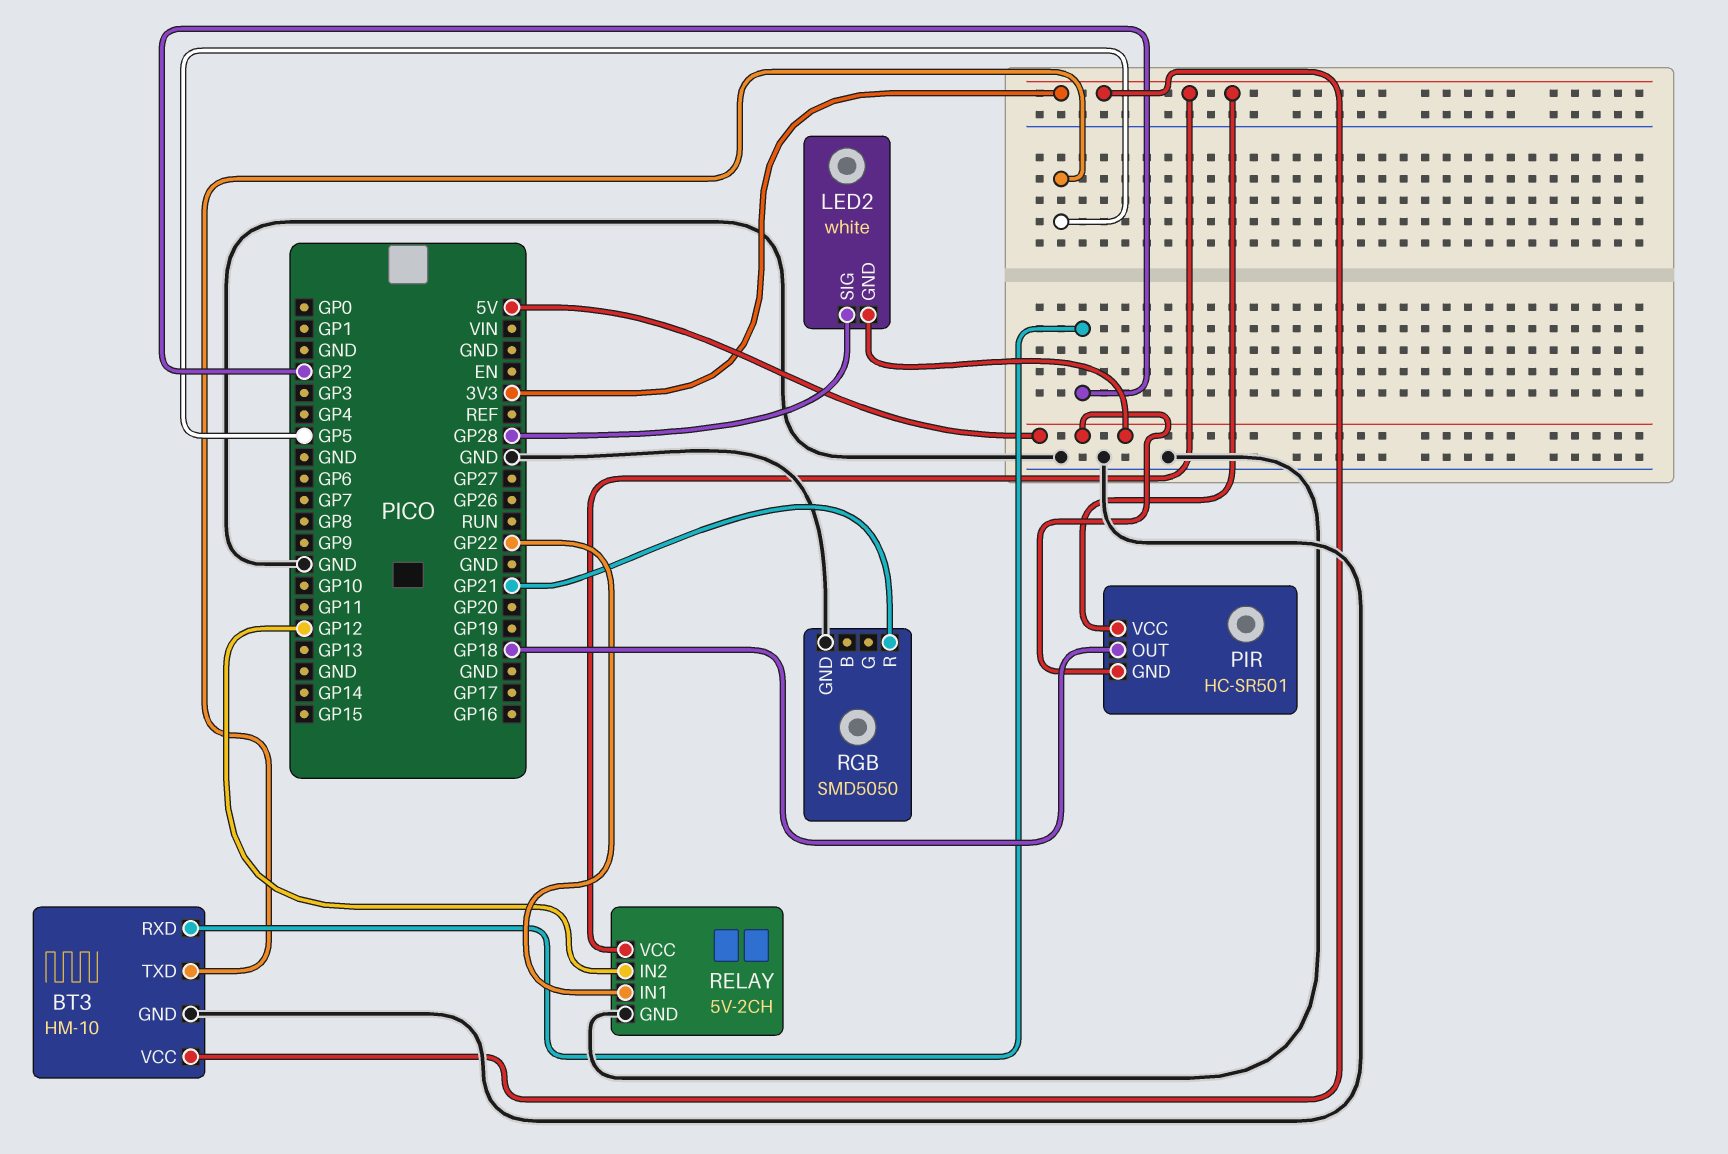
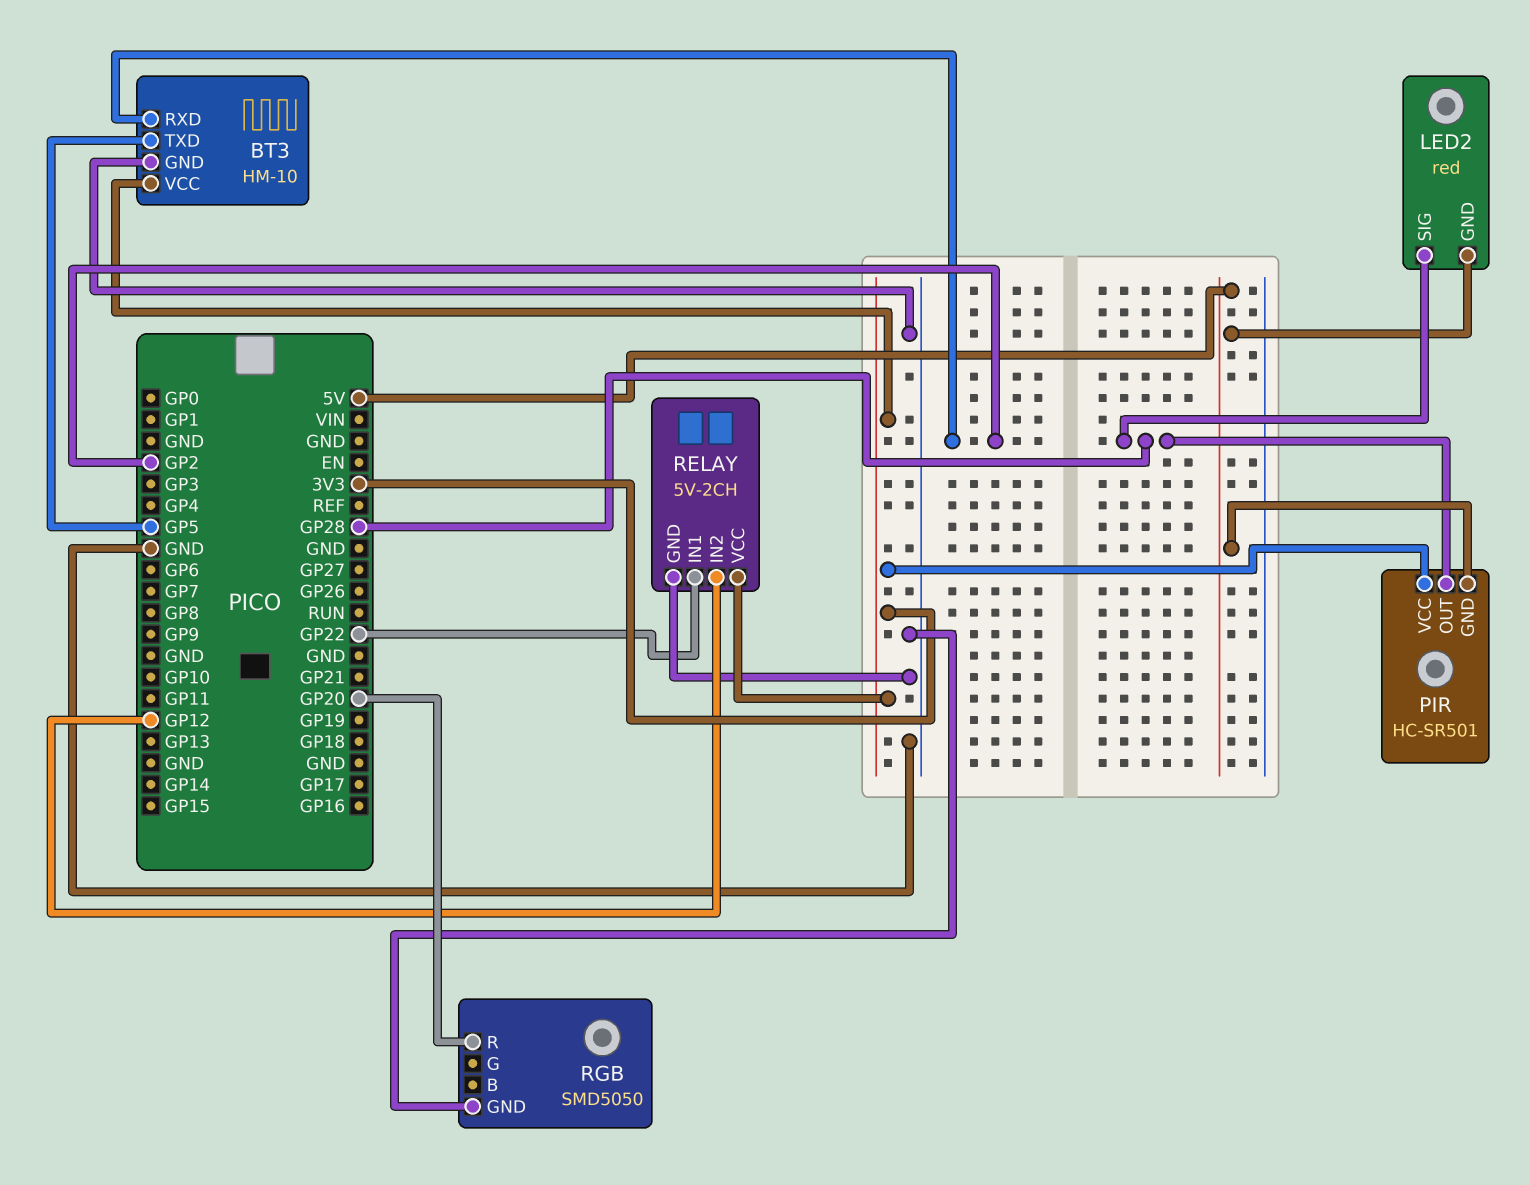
LED2: white -> red
PIR pin OUT: GP18 -> GP28
RGB pin R: GP21 -> GP20

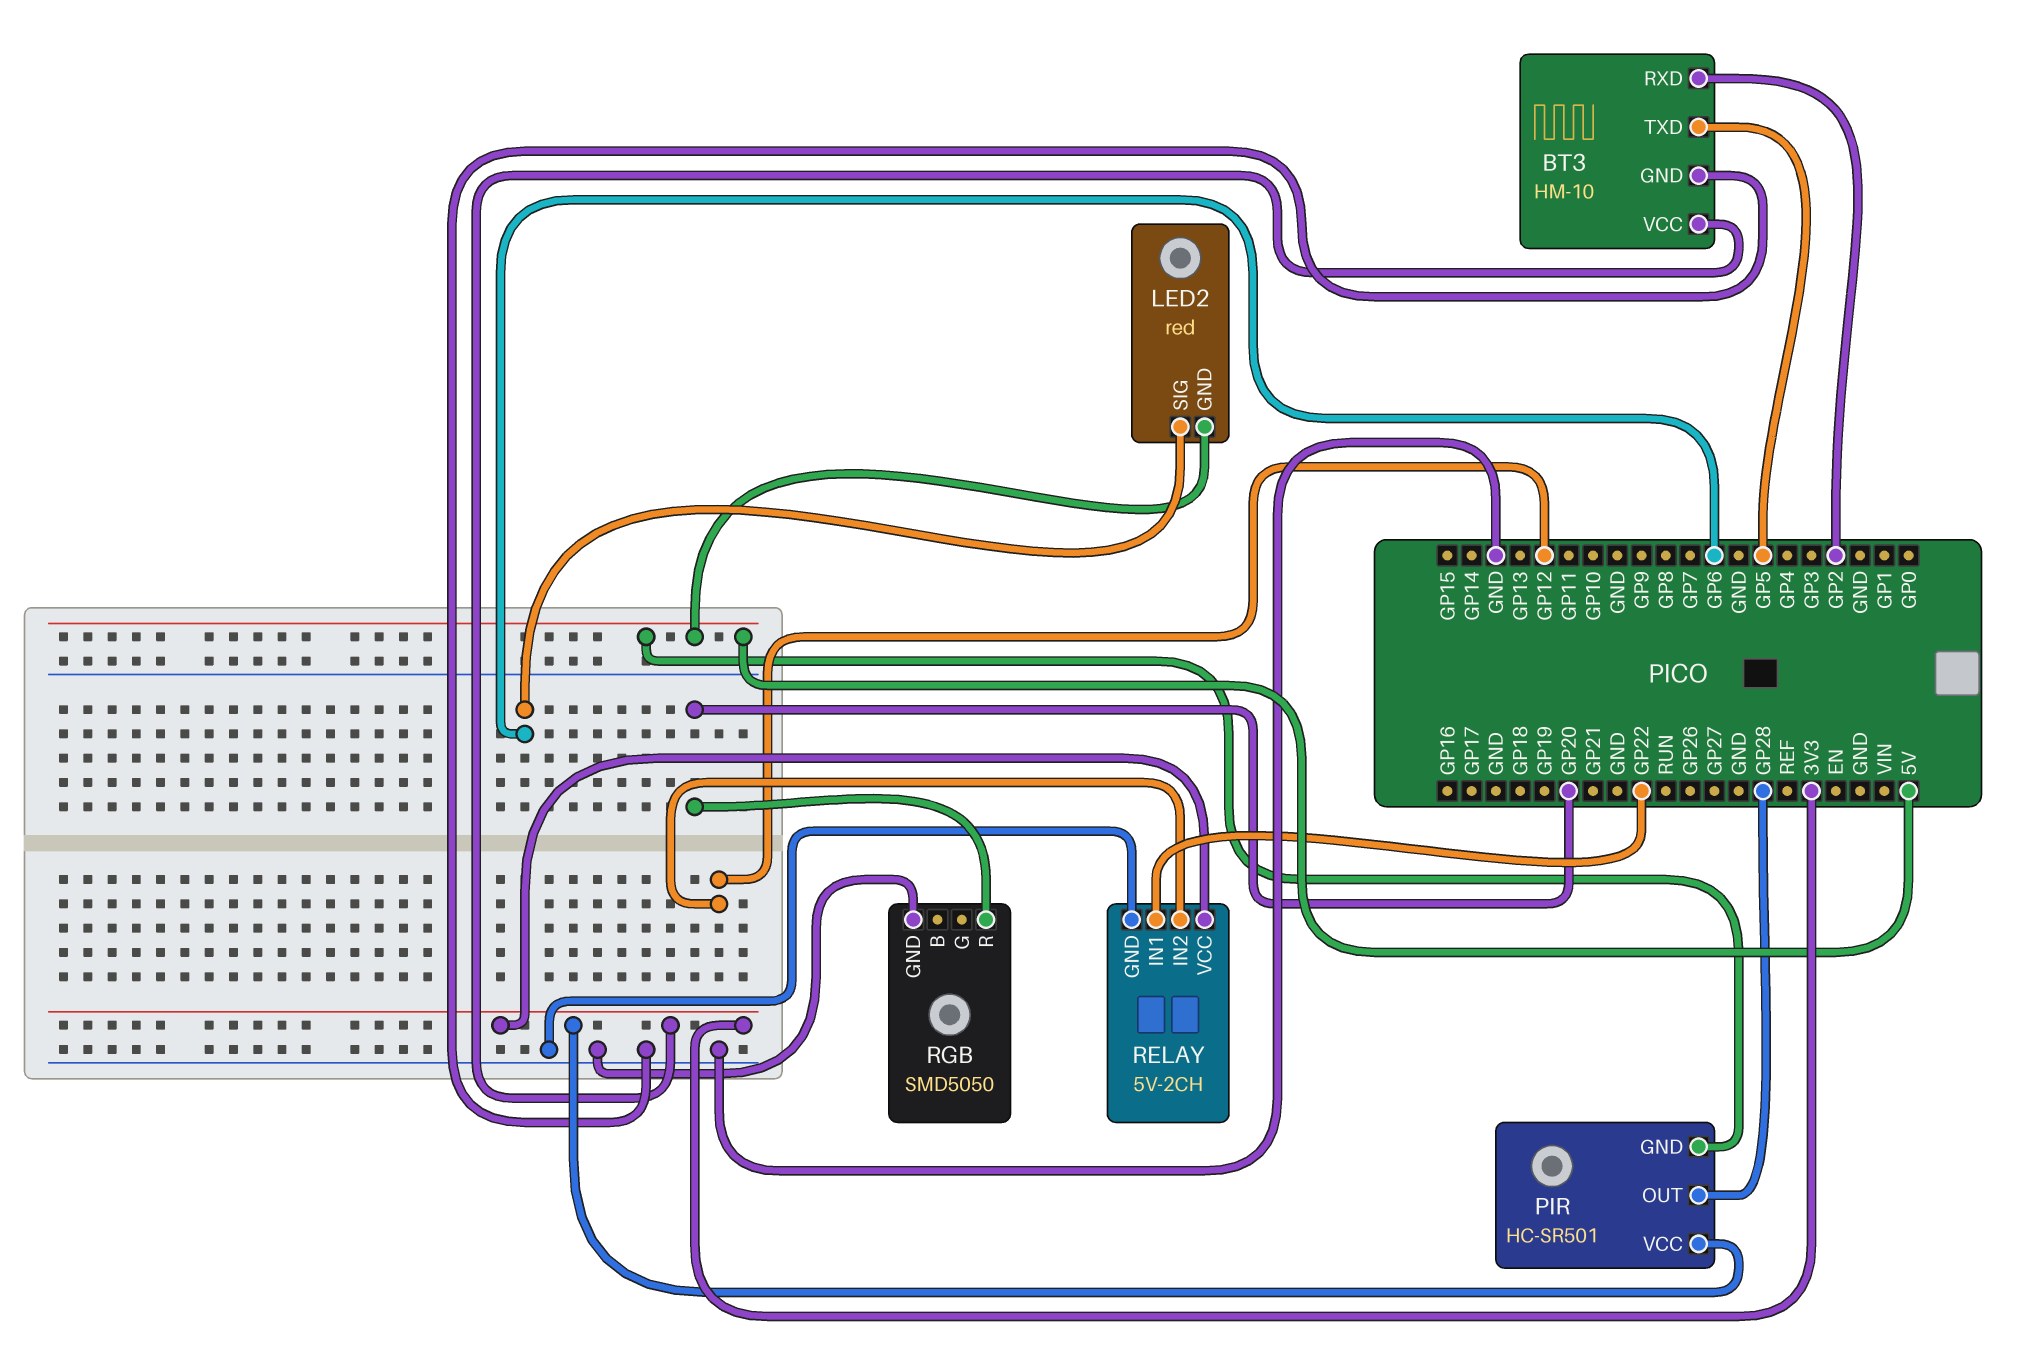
LED2 pin SIG: GP28 -> GP6

